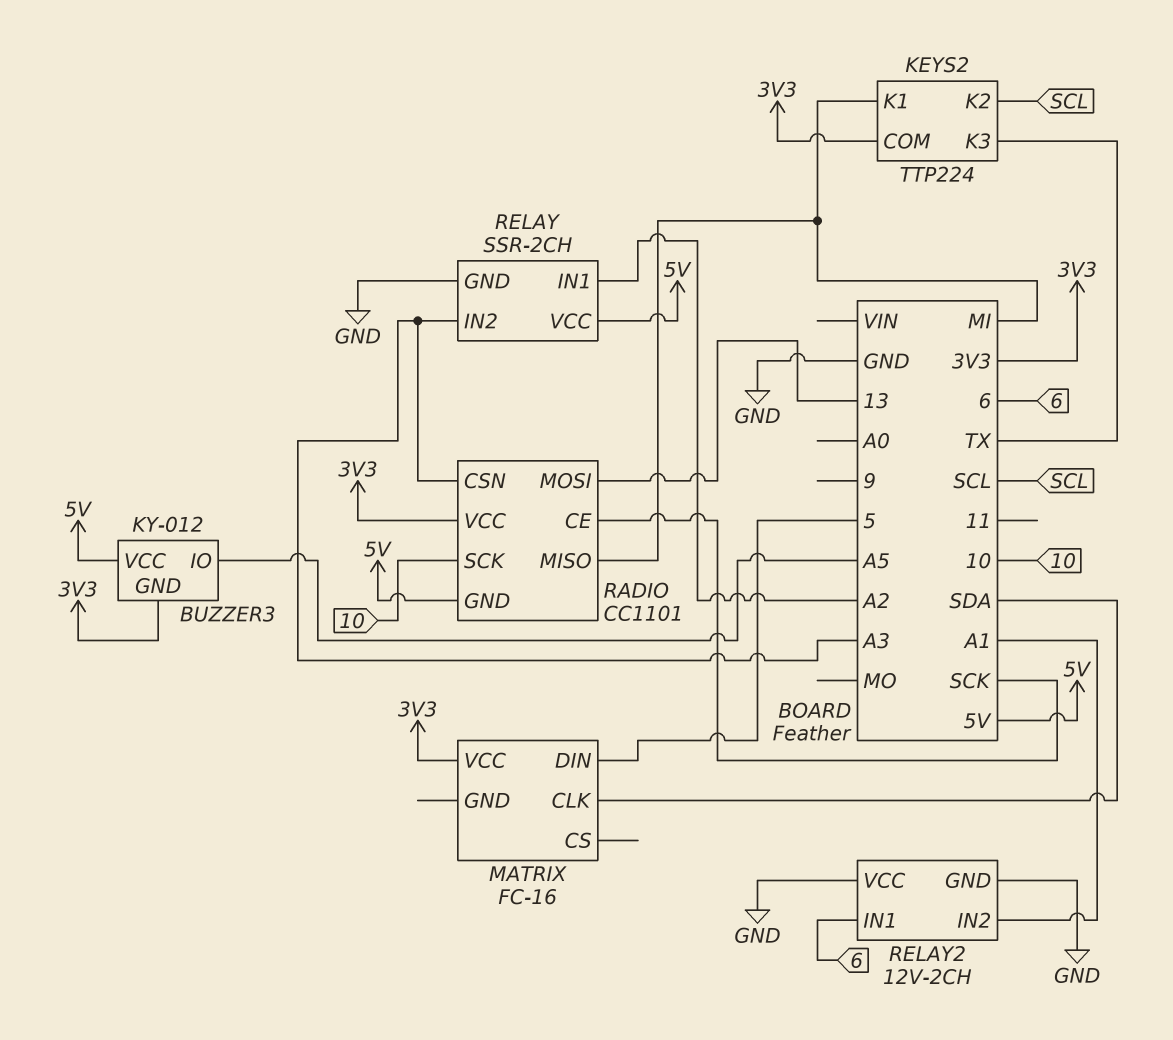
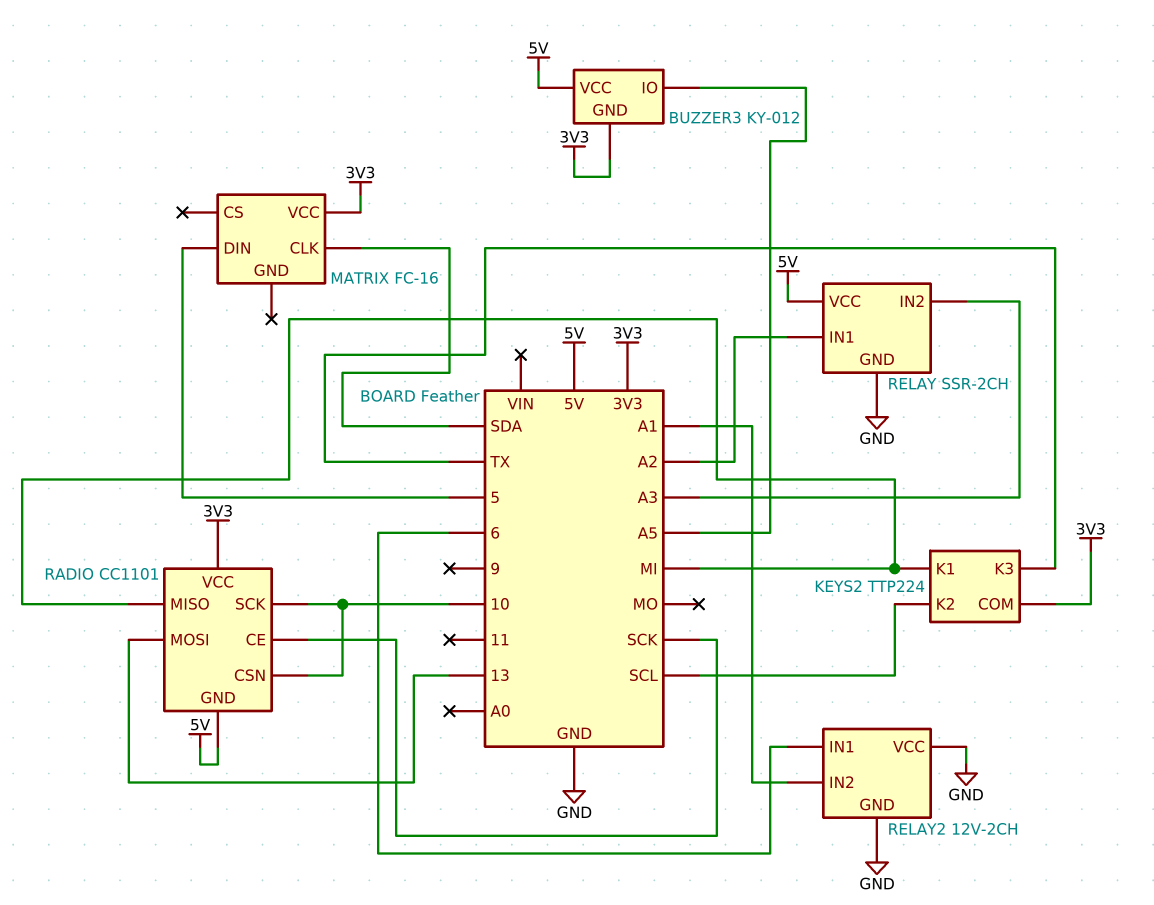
RADIO pin CSN: A3 -> 10

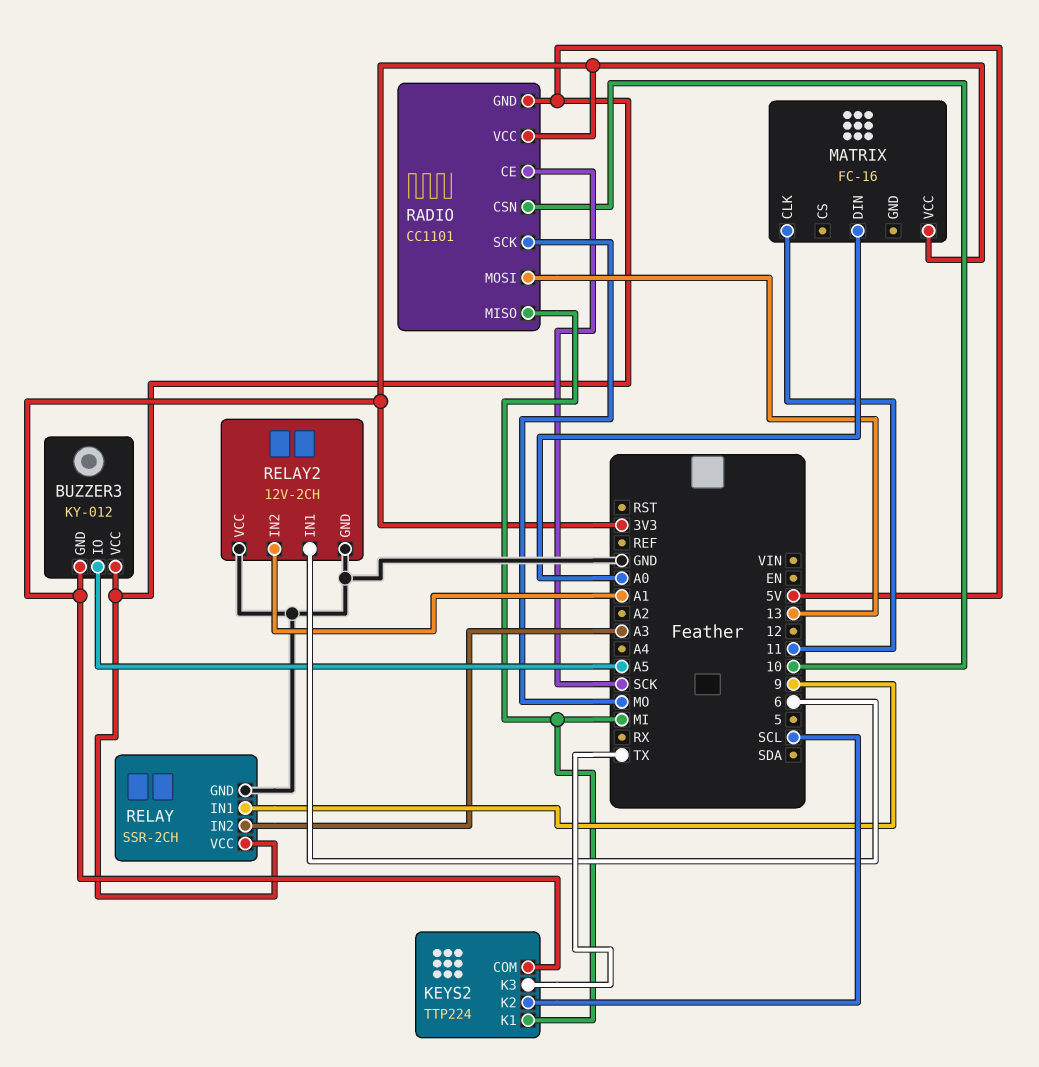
MATRIX pin CLK: SDA -> 11
MATRIX pin DIN: 5 -> A0
RADIO pin SCK: 10 -> MO
RELAY pin IN1: A2 -> 9

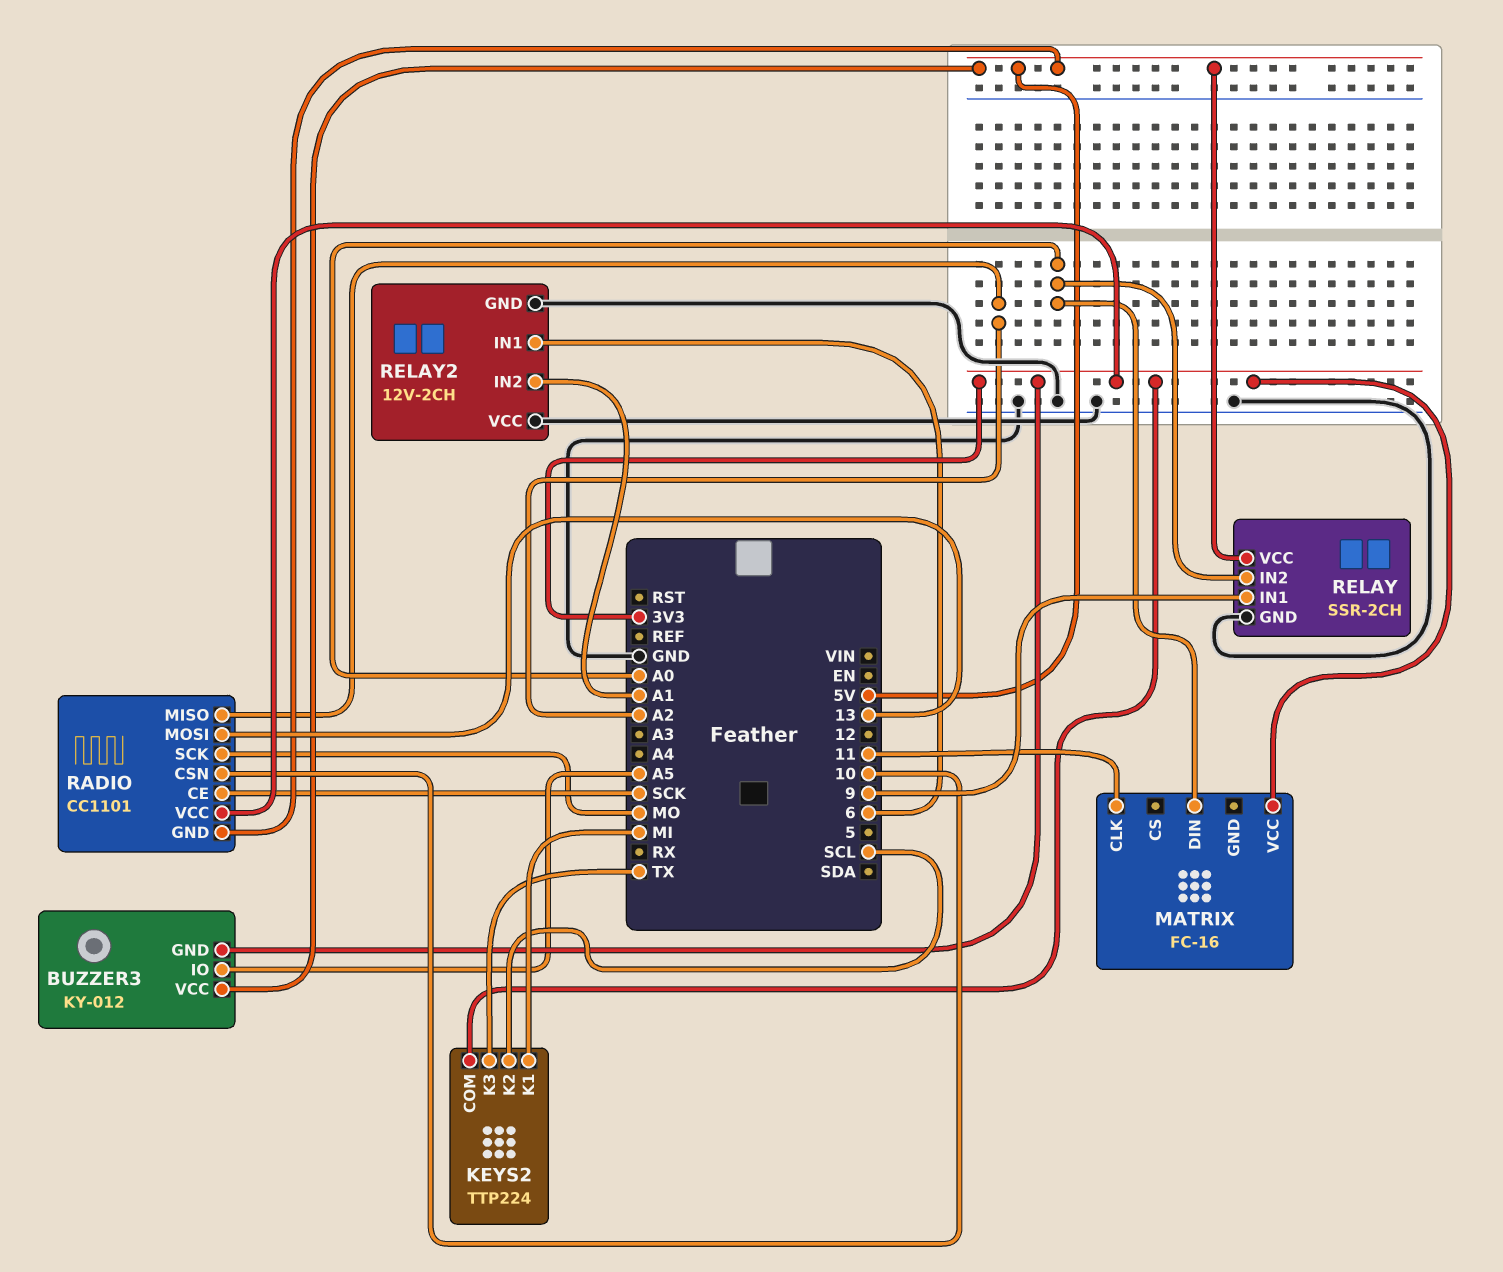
RADIO pin MISO: MI -> A2
RELAY pin IN2: A3 -> A0

